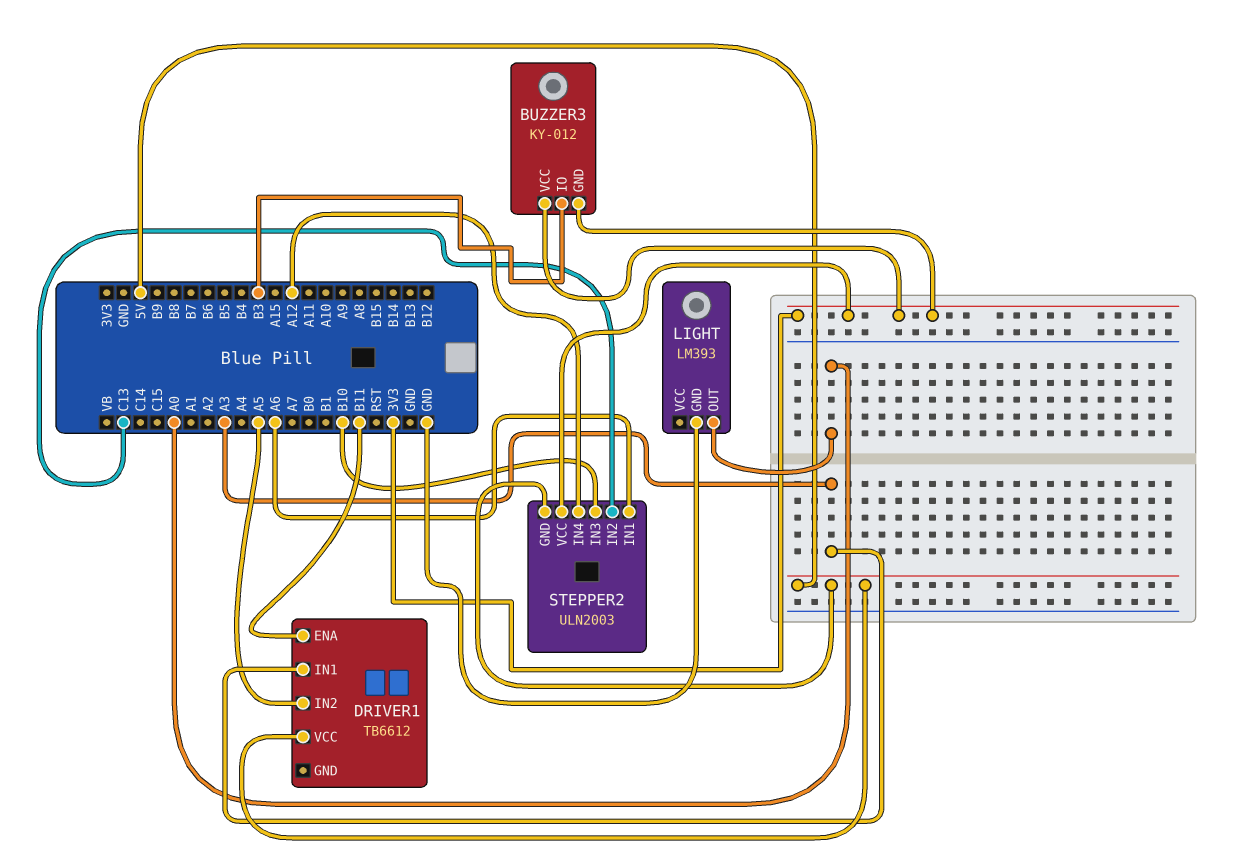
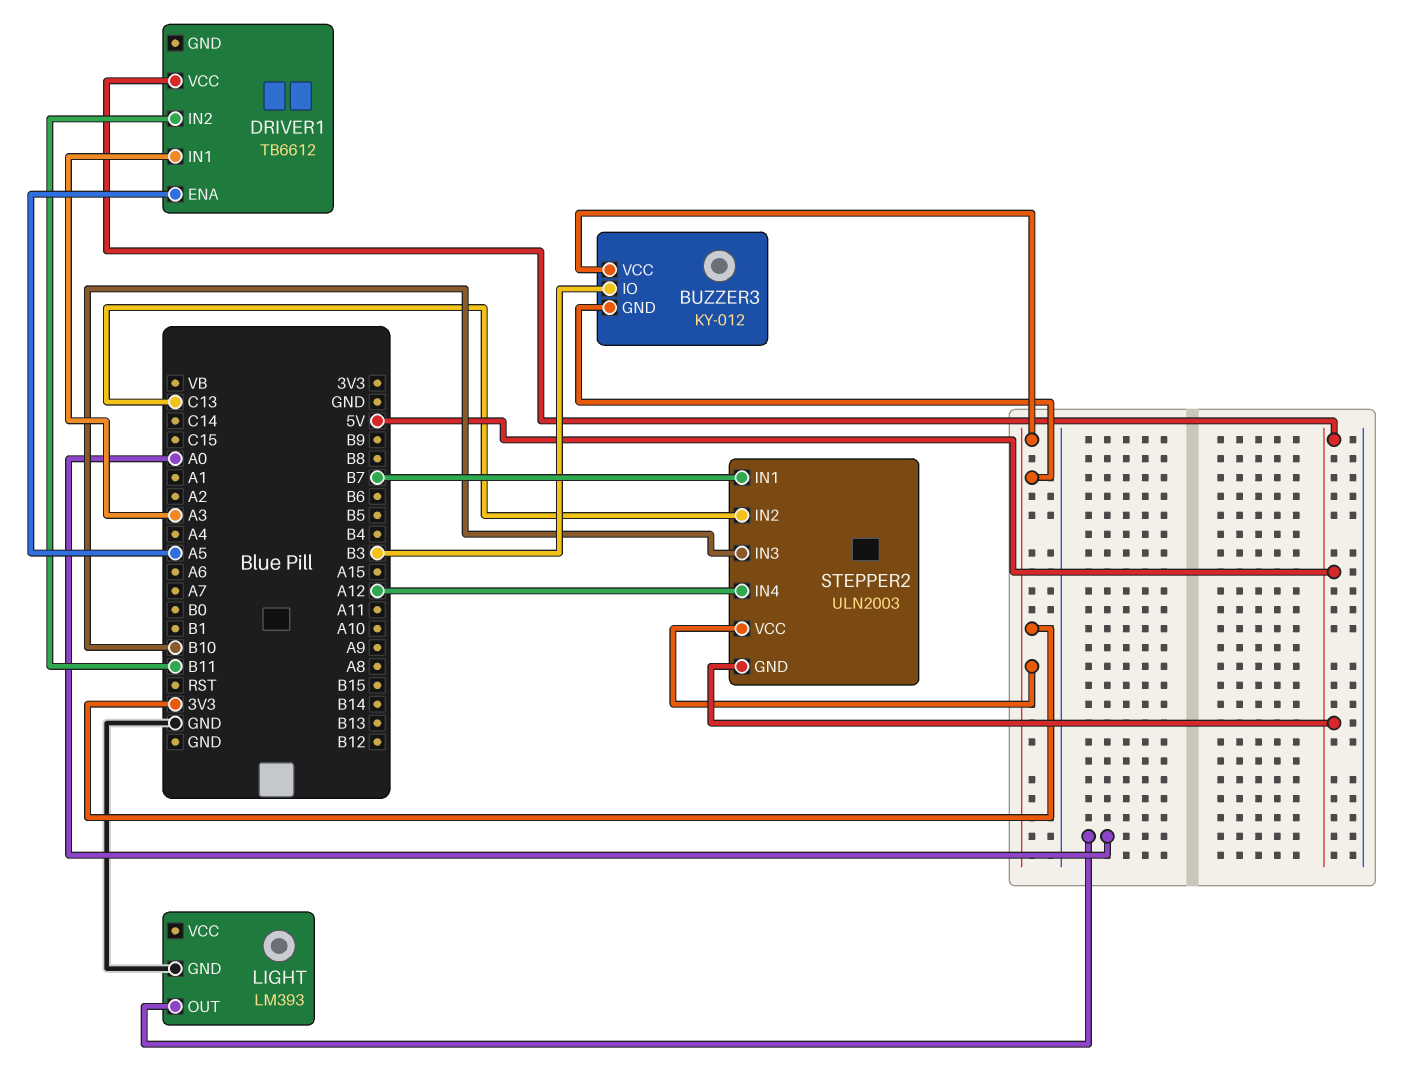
DRIVER1 pin ENA: B11 -> A5
DRIVER1 pin IN2: A5 -> B11
STEPPER2 pin IN1: A6 -> B7

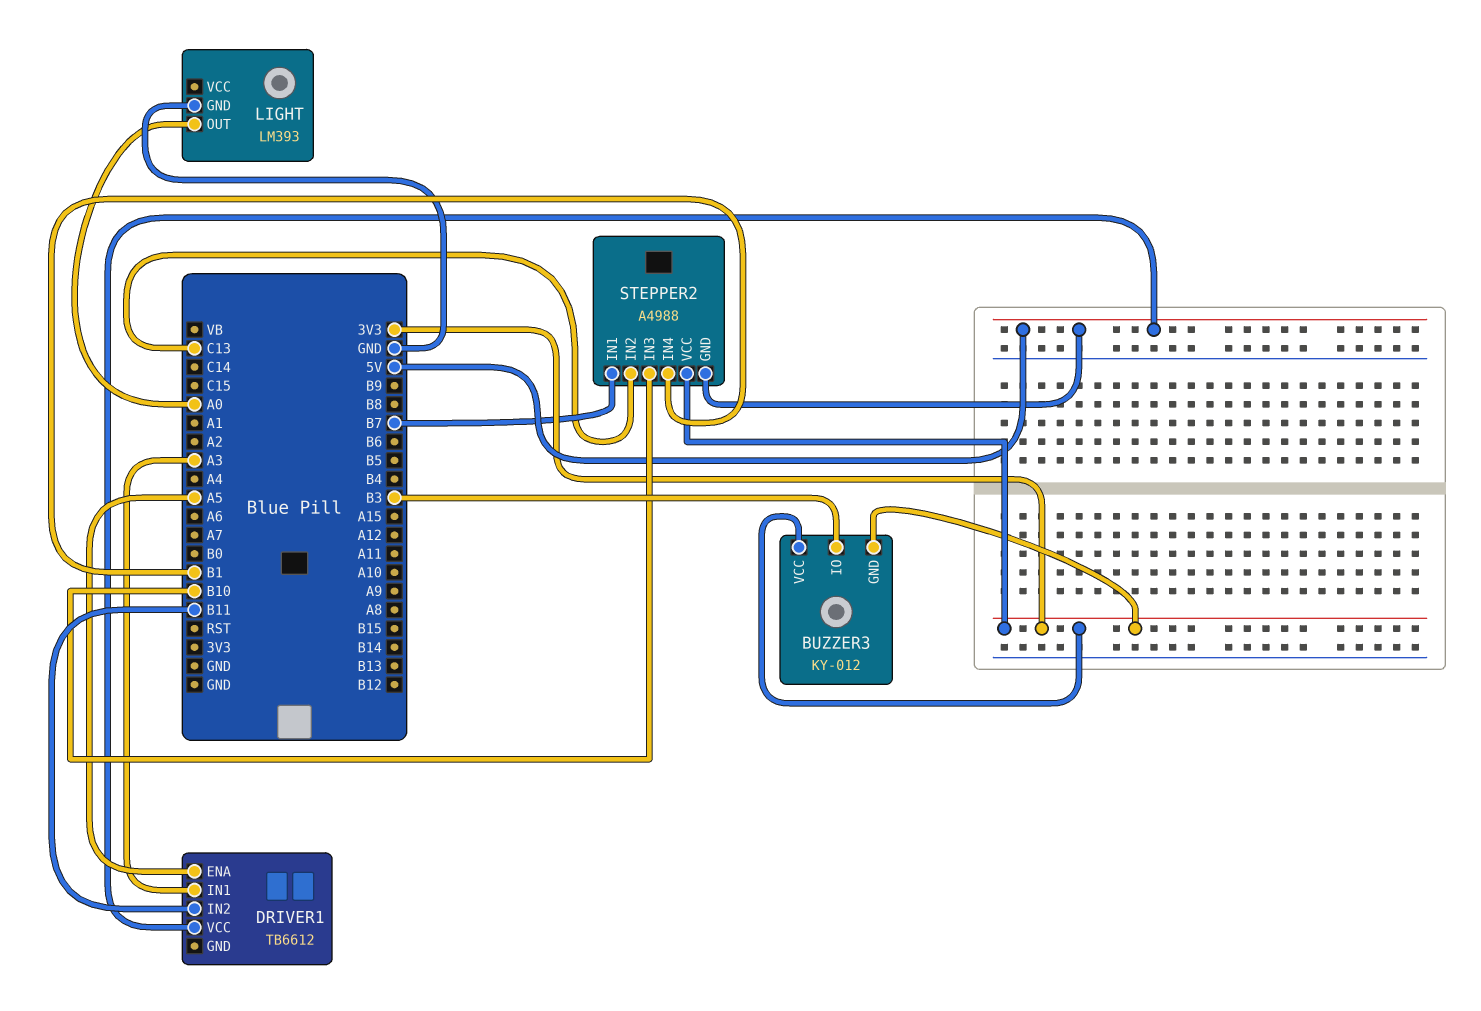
STEPPER2: ULN2003 -> A4988
STEPPER2 pin IN4: A12 -> B1

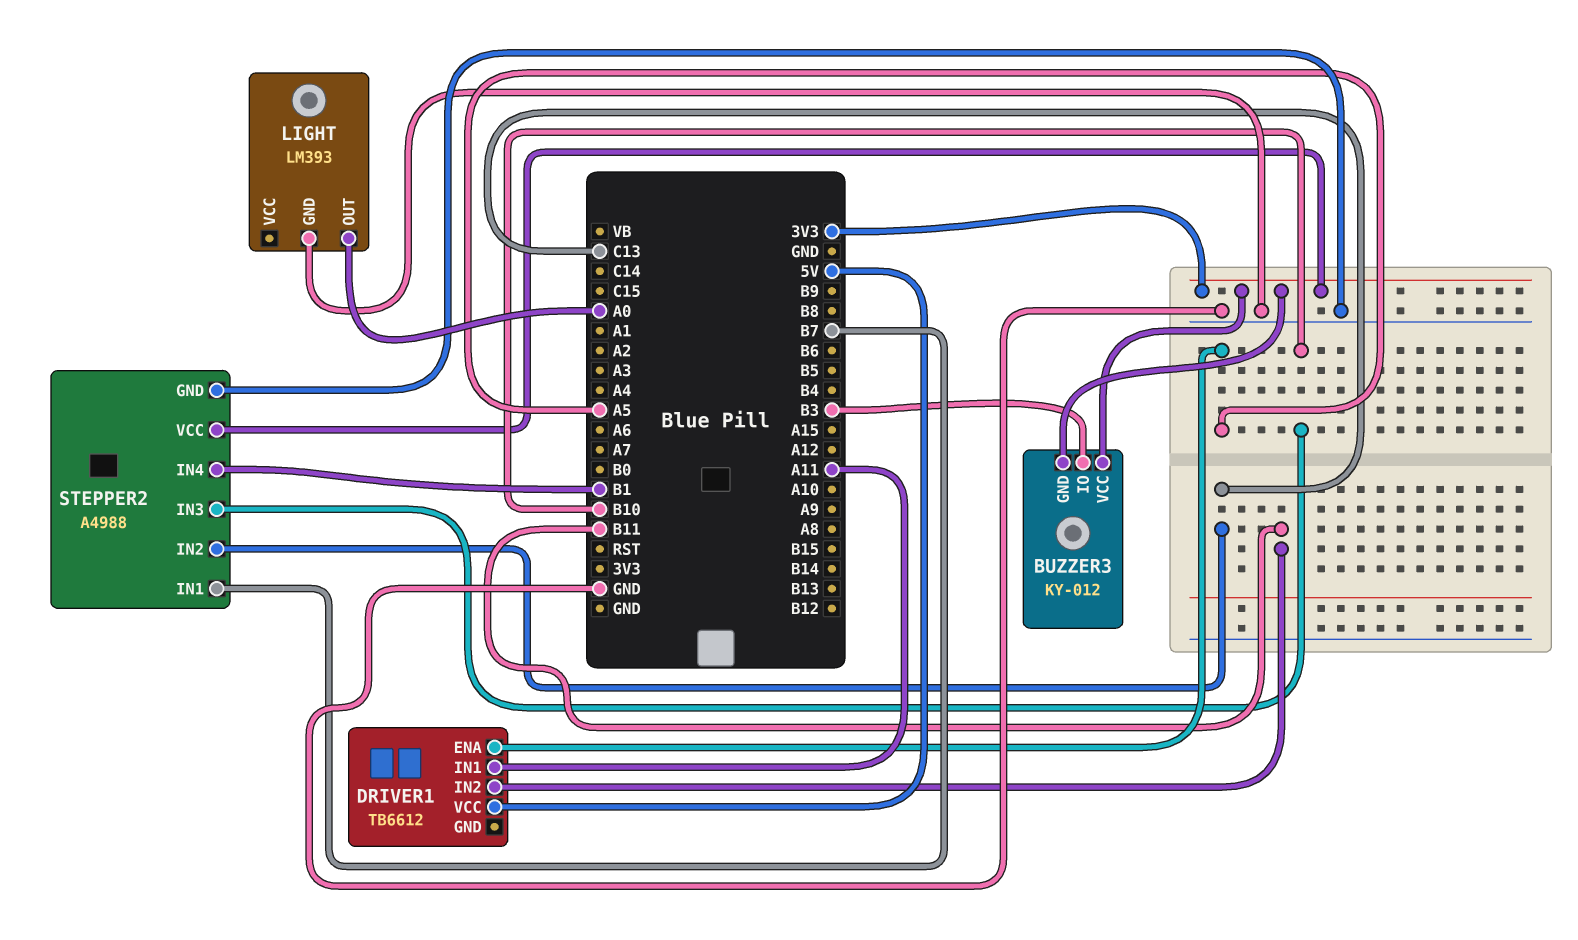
DRIVER1 pin IN1: A3 -> A11
STEPPER2 pin GND: 5V -> GND

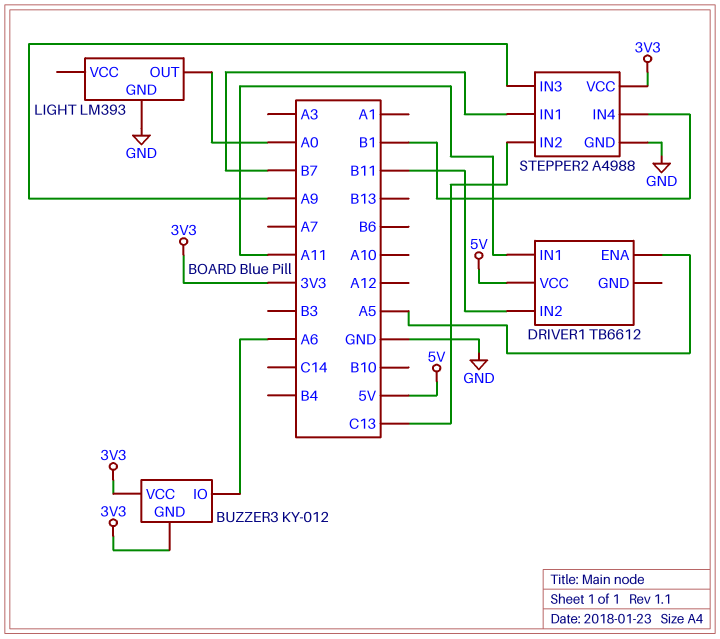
BUZZER3 pin IO: B3 -> A6
STEPPER2 pin IN3: B10 -> A9

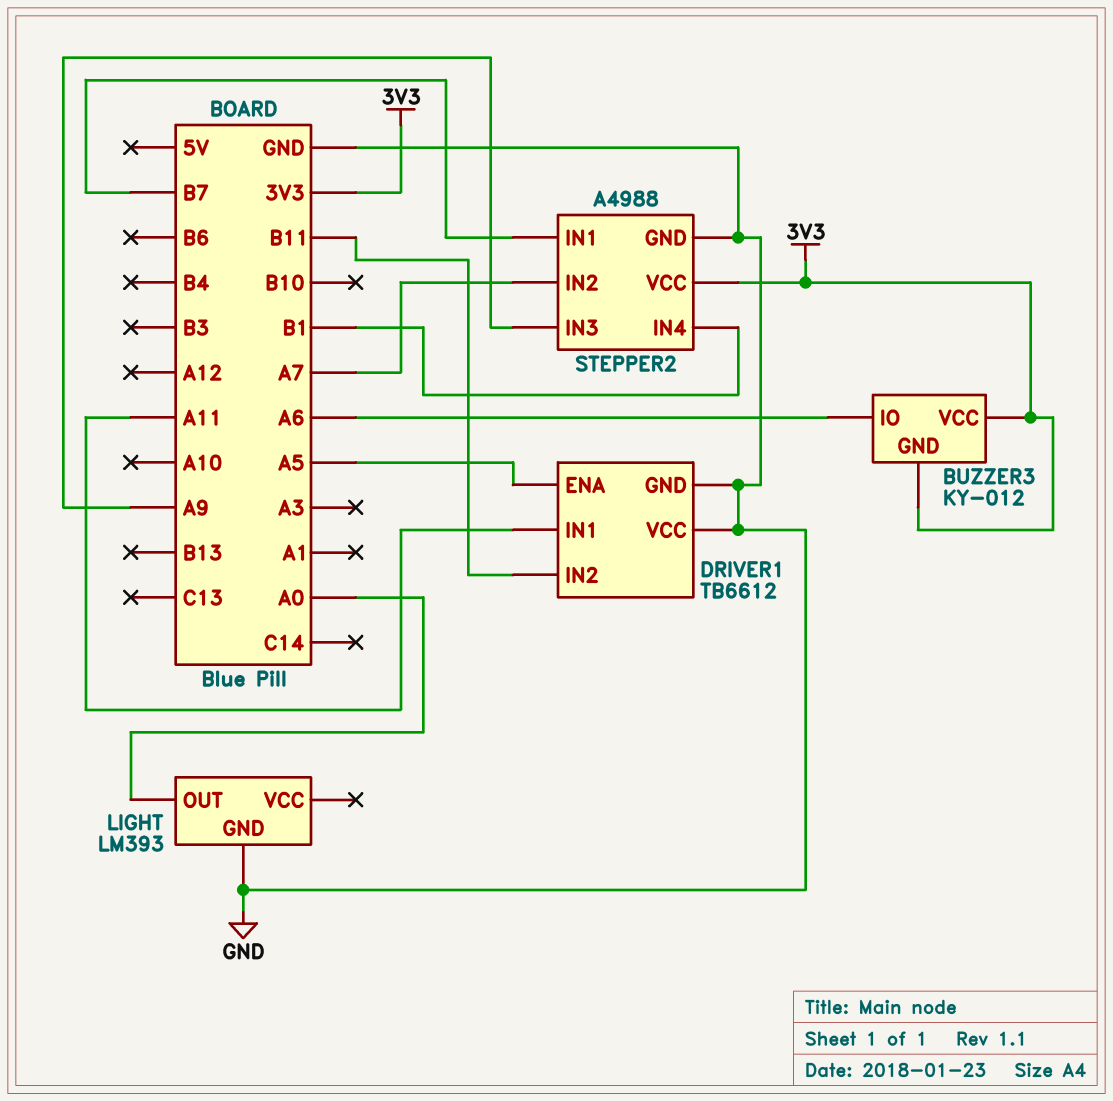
DRIVER1 pin GND: none -> GND
DRIVER1 pin VCC: 5V -> GND
STEPPER2 pin IN2: C13 -> A7

